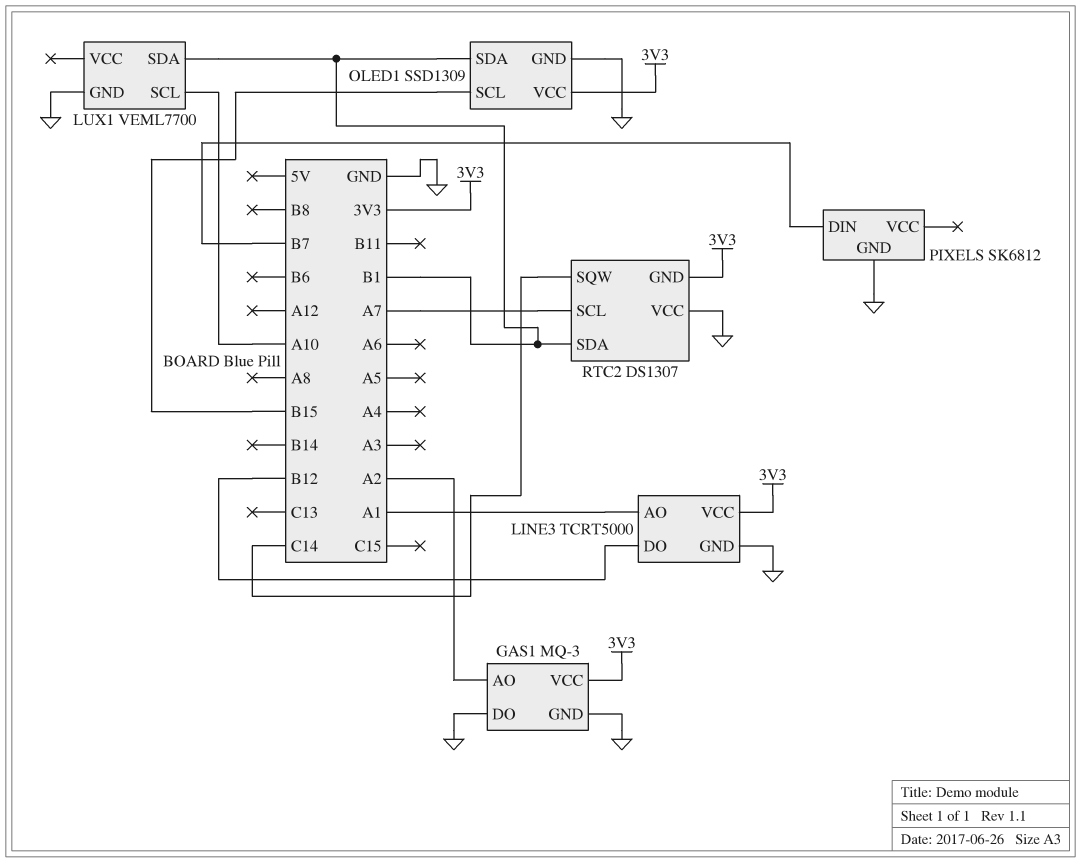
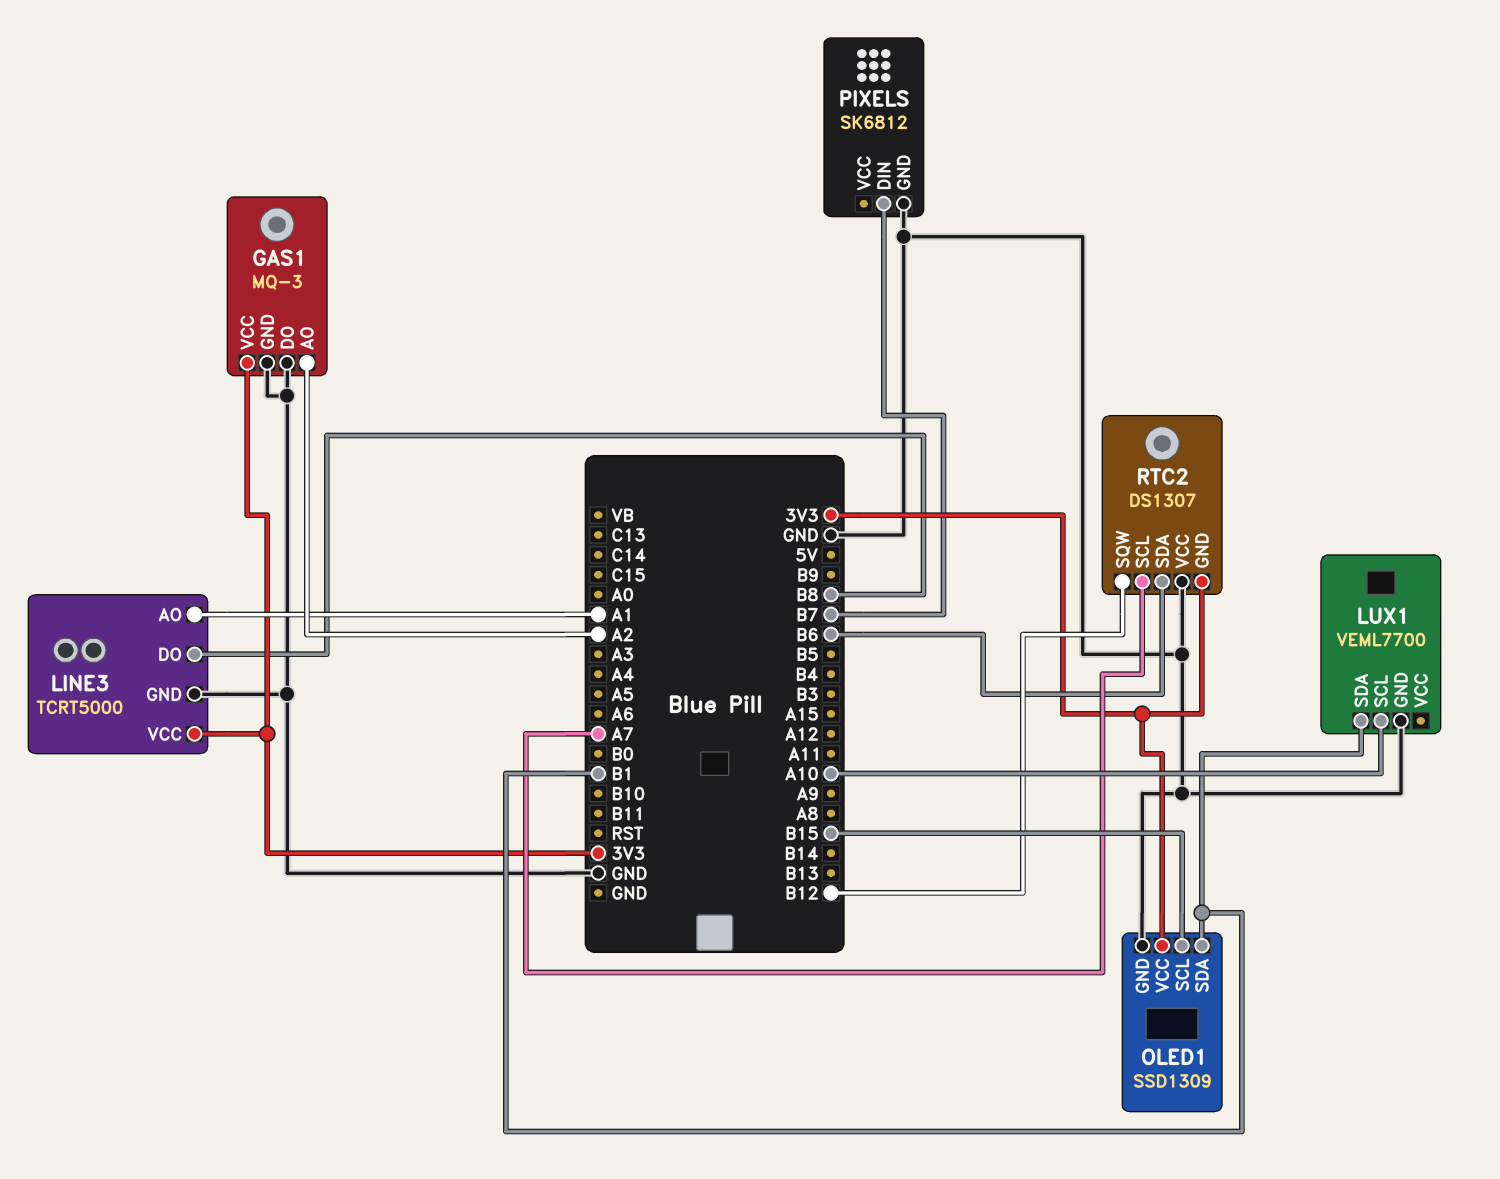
LINE3 pin DO: B12 -> B8
RTC2 pin SDA: B1 -> B6
RTC2 pin SQW: C14 -> B12

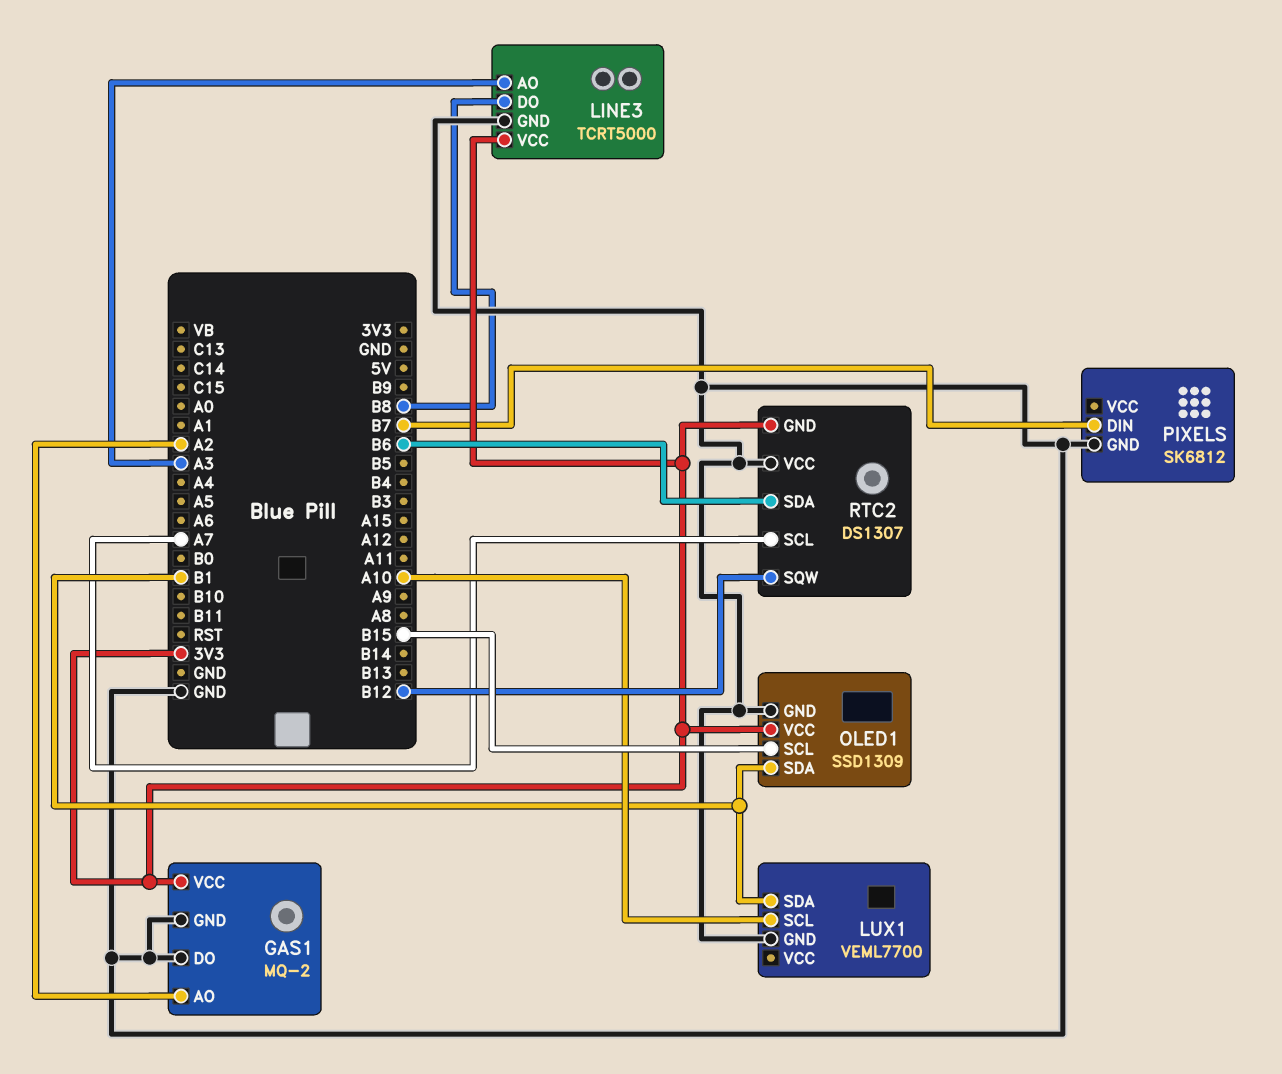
GAS1: MQ-3 -> MQ-2
LINE3 pin AO: A1 -> A3

